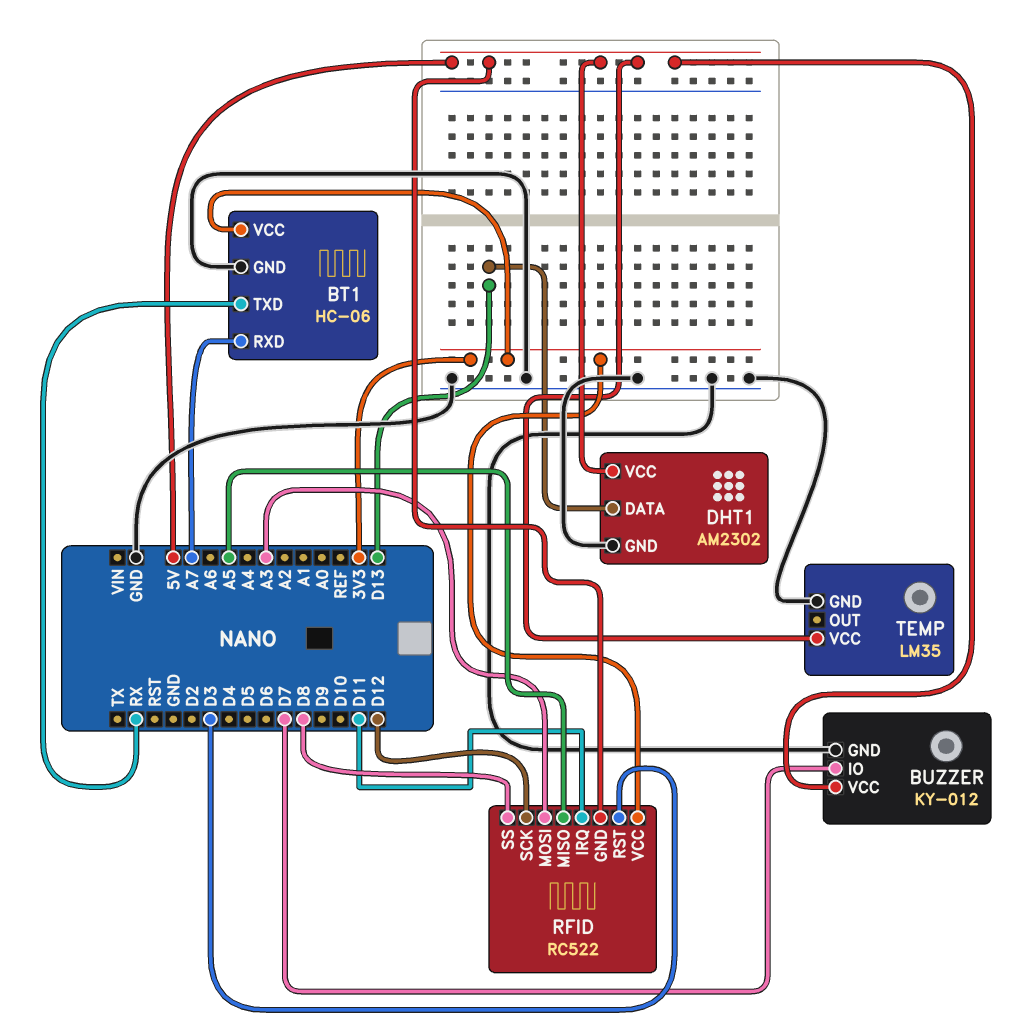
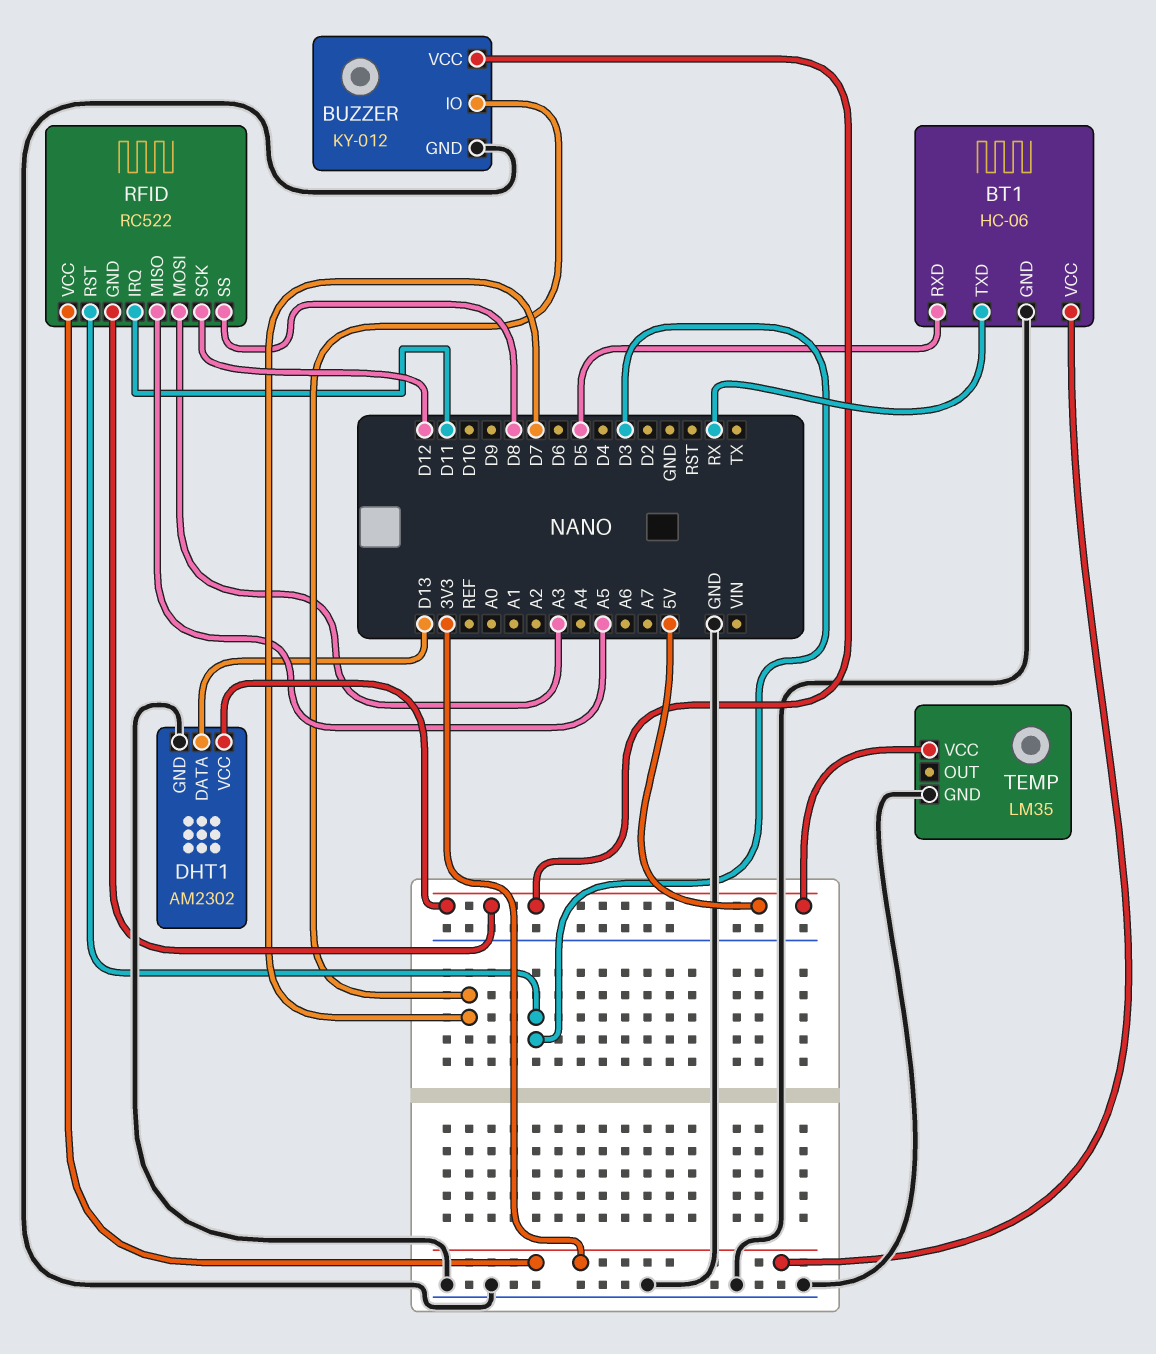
BT1 pin RXD: A7 -> D5

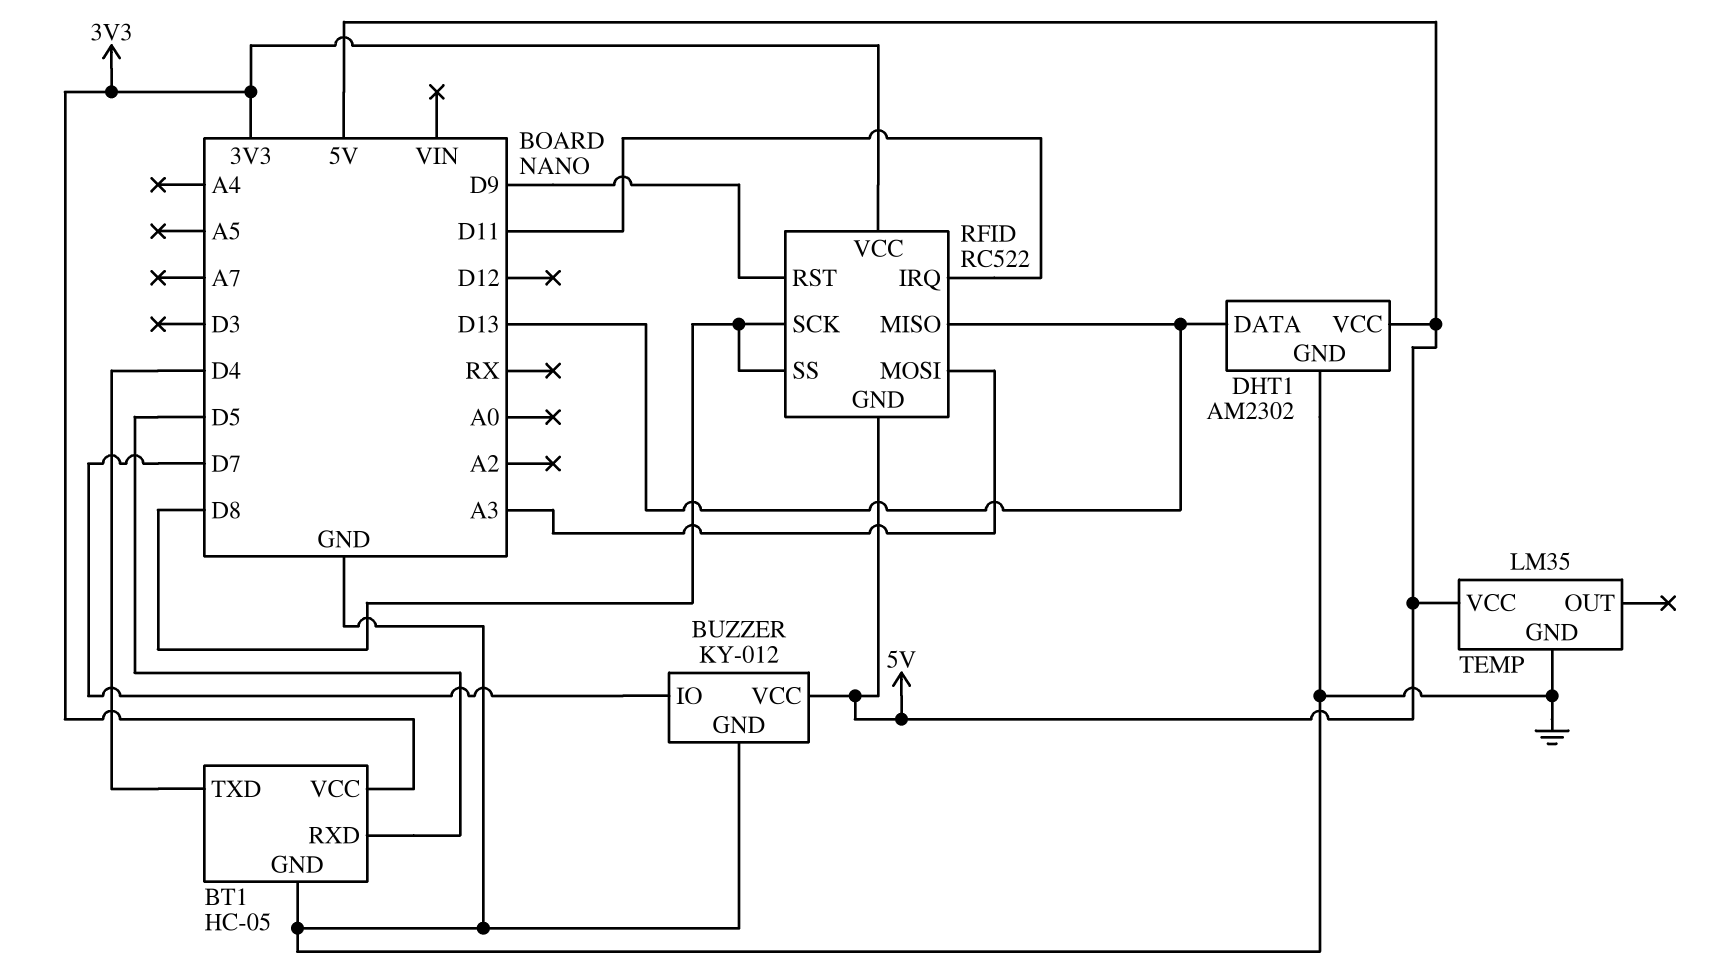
BT1: HC-06 -> HC-05
BT1 pin TXD: RX -> D4
RFID pin MISO: A5 -> D13
RFID pin RST: D3 -> D9
RFID pin SCK: D12 -> D8

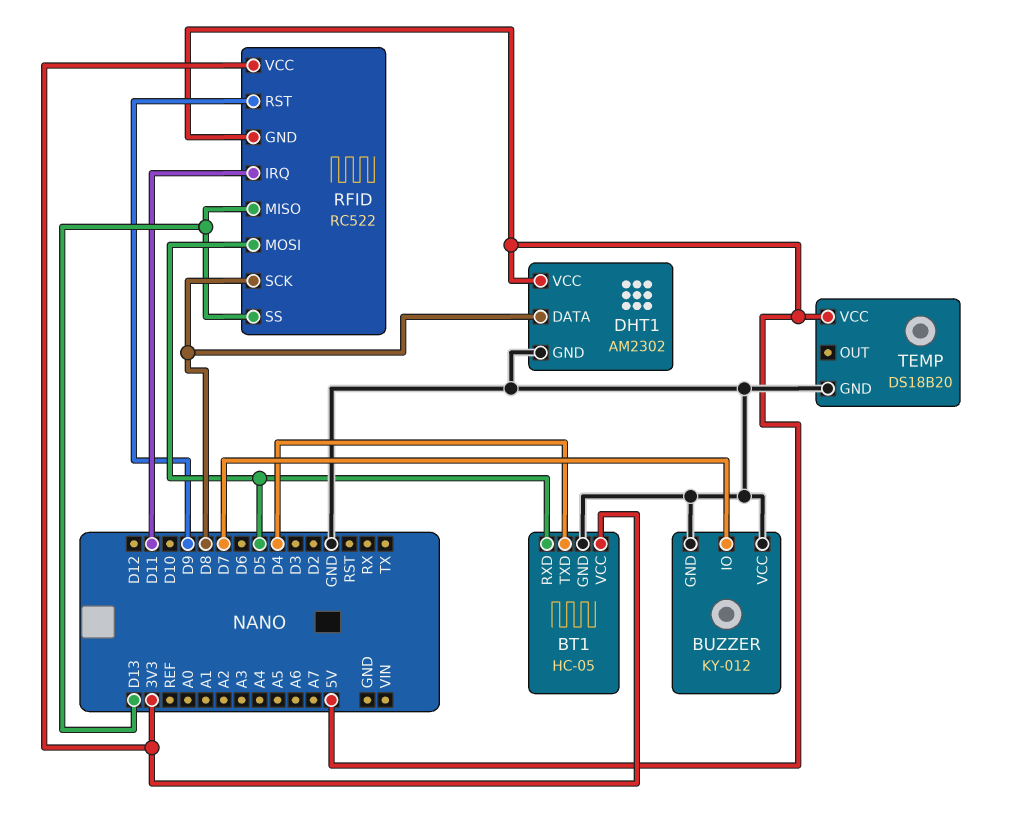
BUZZER pin VCC: 5V -> GND
DHT1 pin DATA: D13 -> D8
RFID pin MOSI: A3 -> D5
RFID pin SS: D8 -> D13
TEMP: LM35 -> DS18B20

